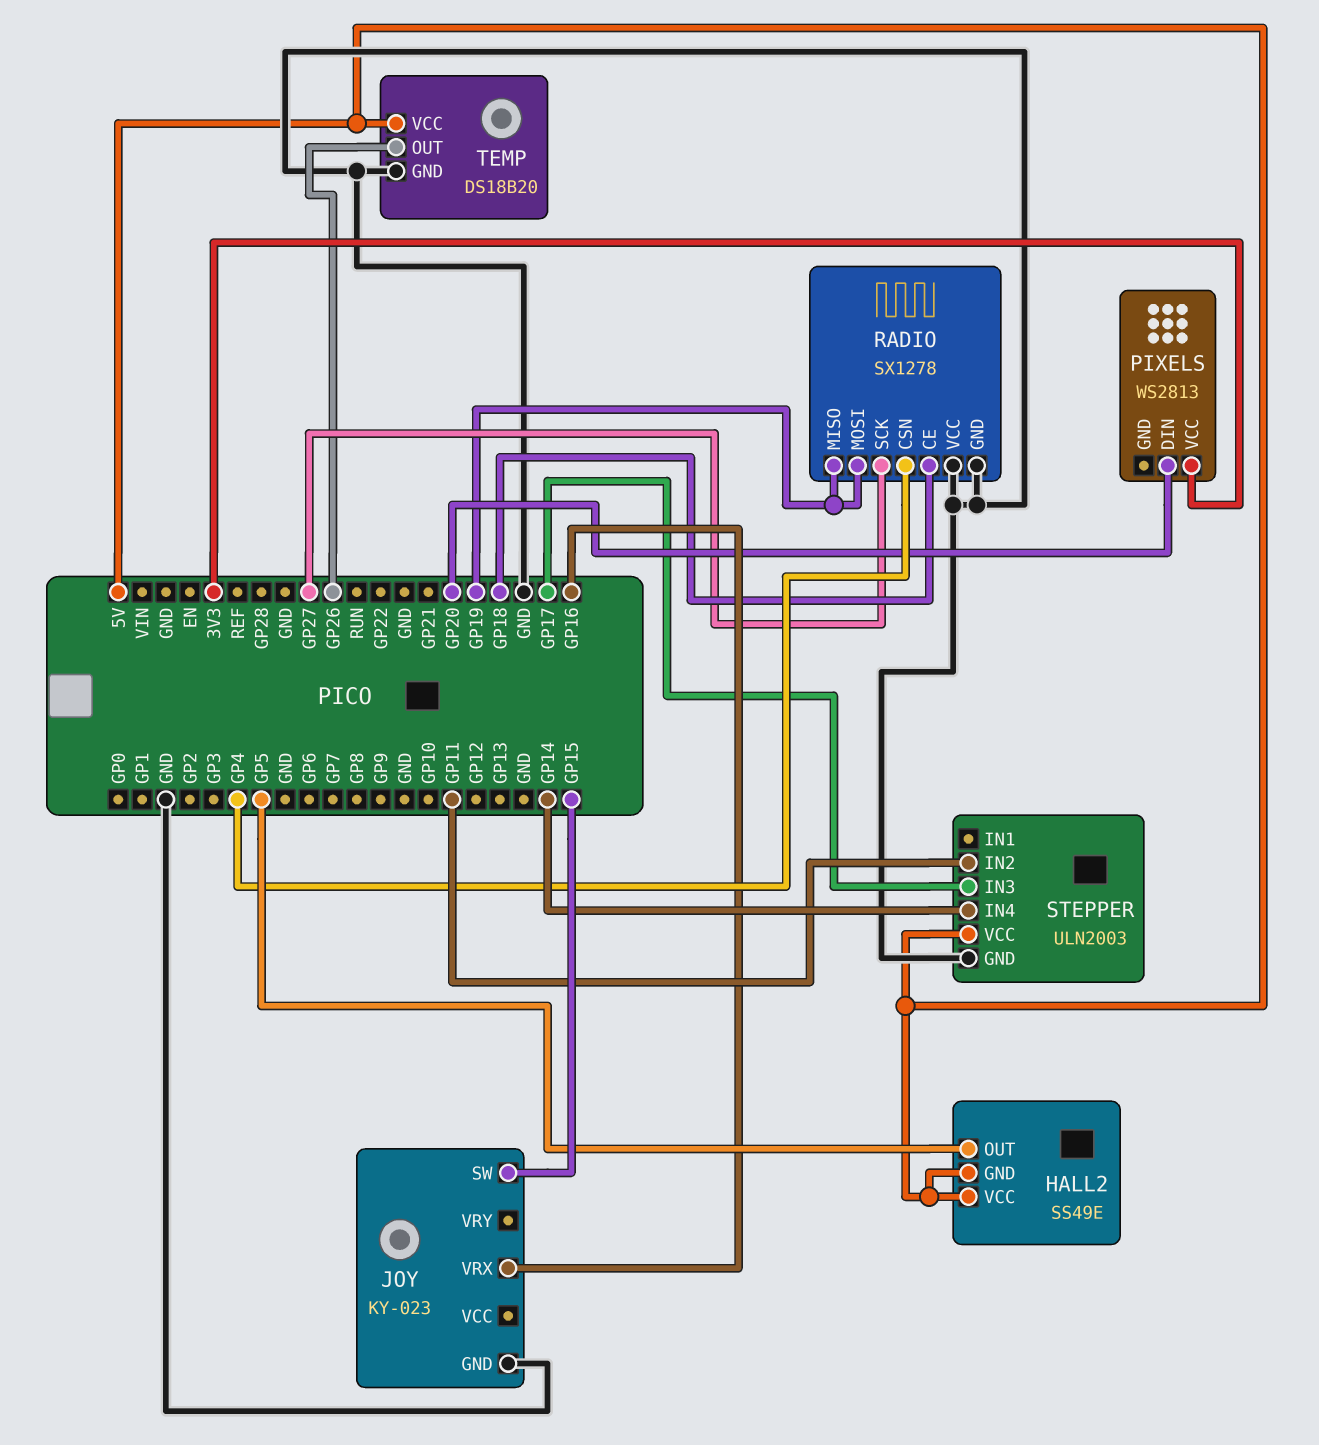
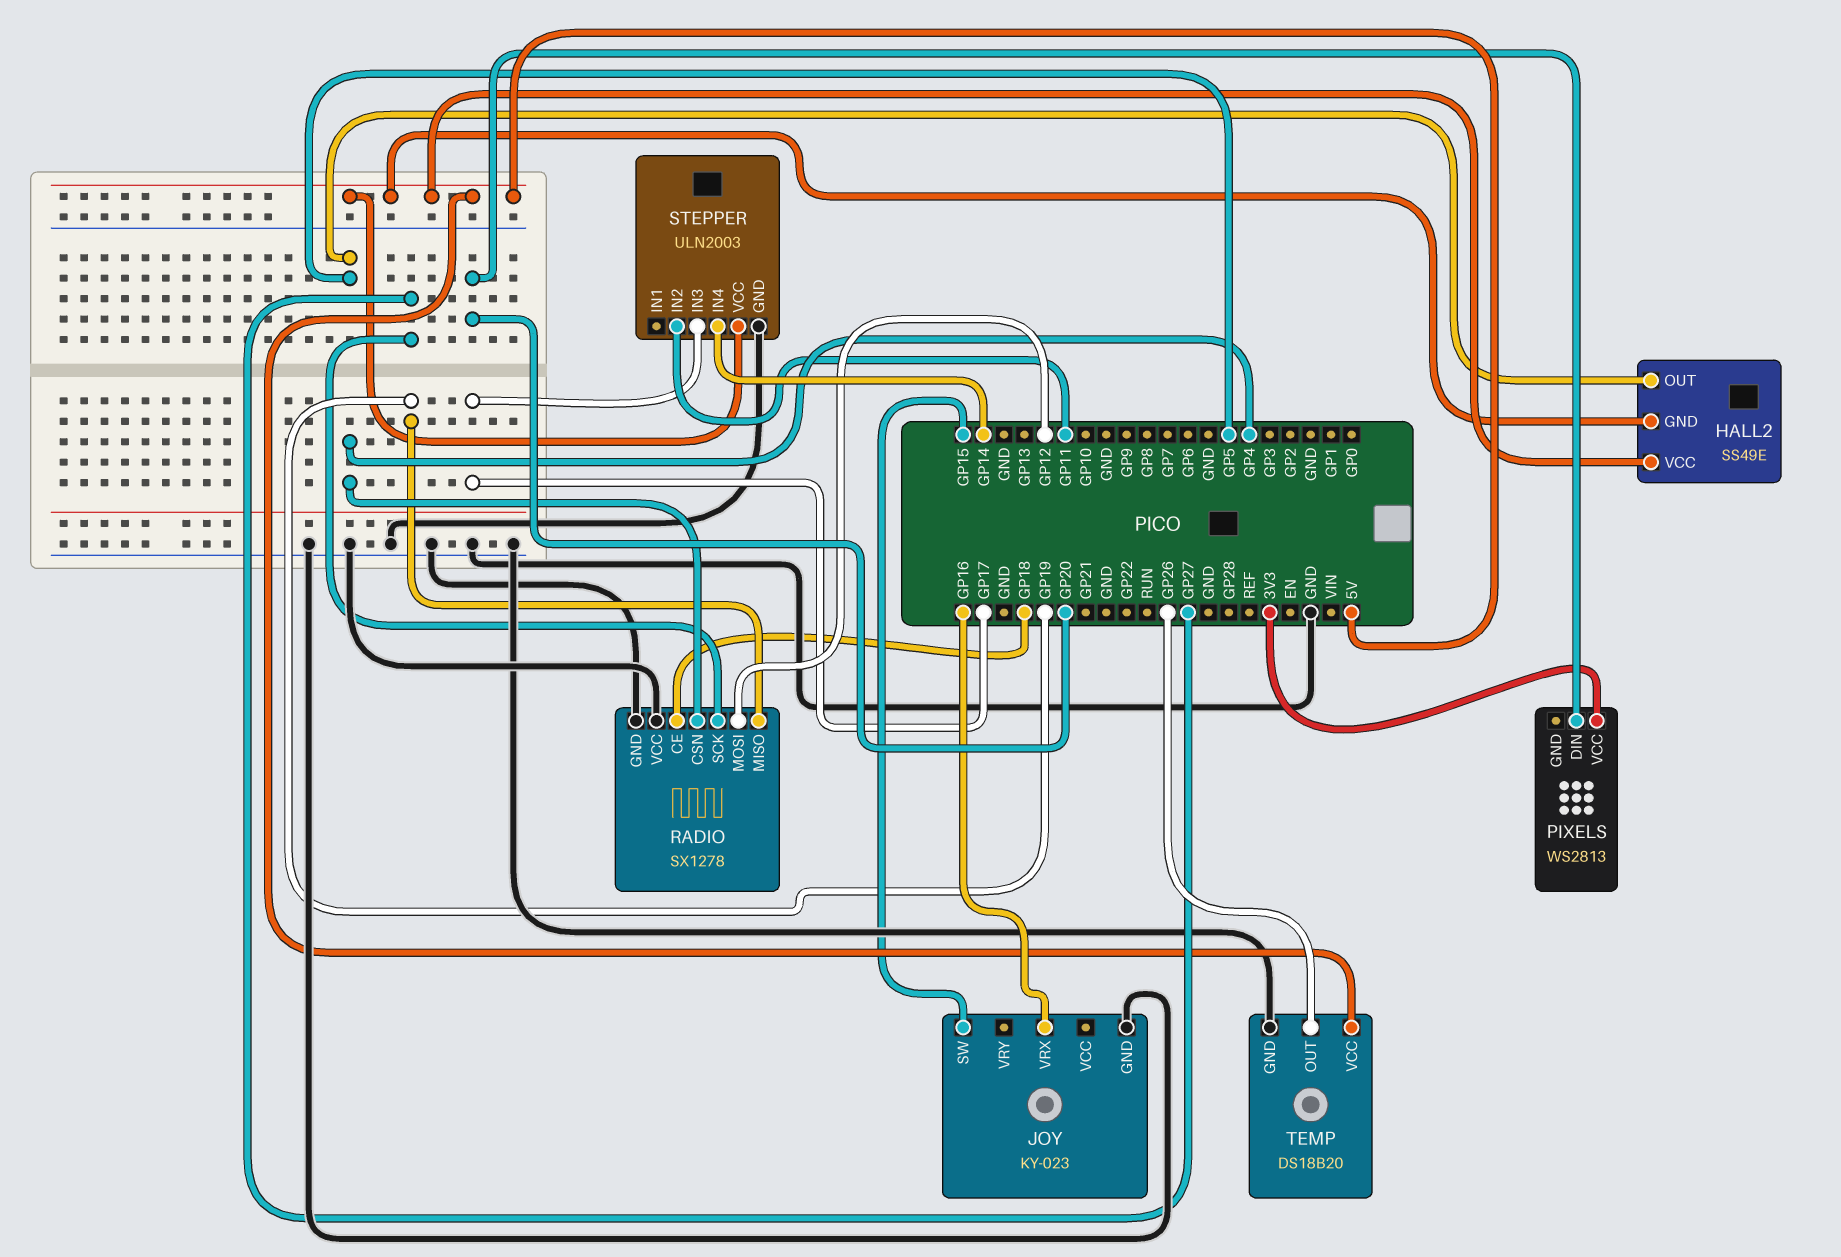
RADIO pin MOSI: GP19 -> GP12

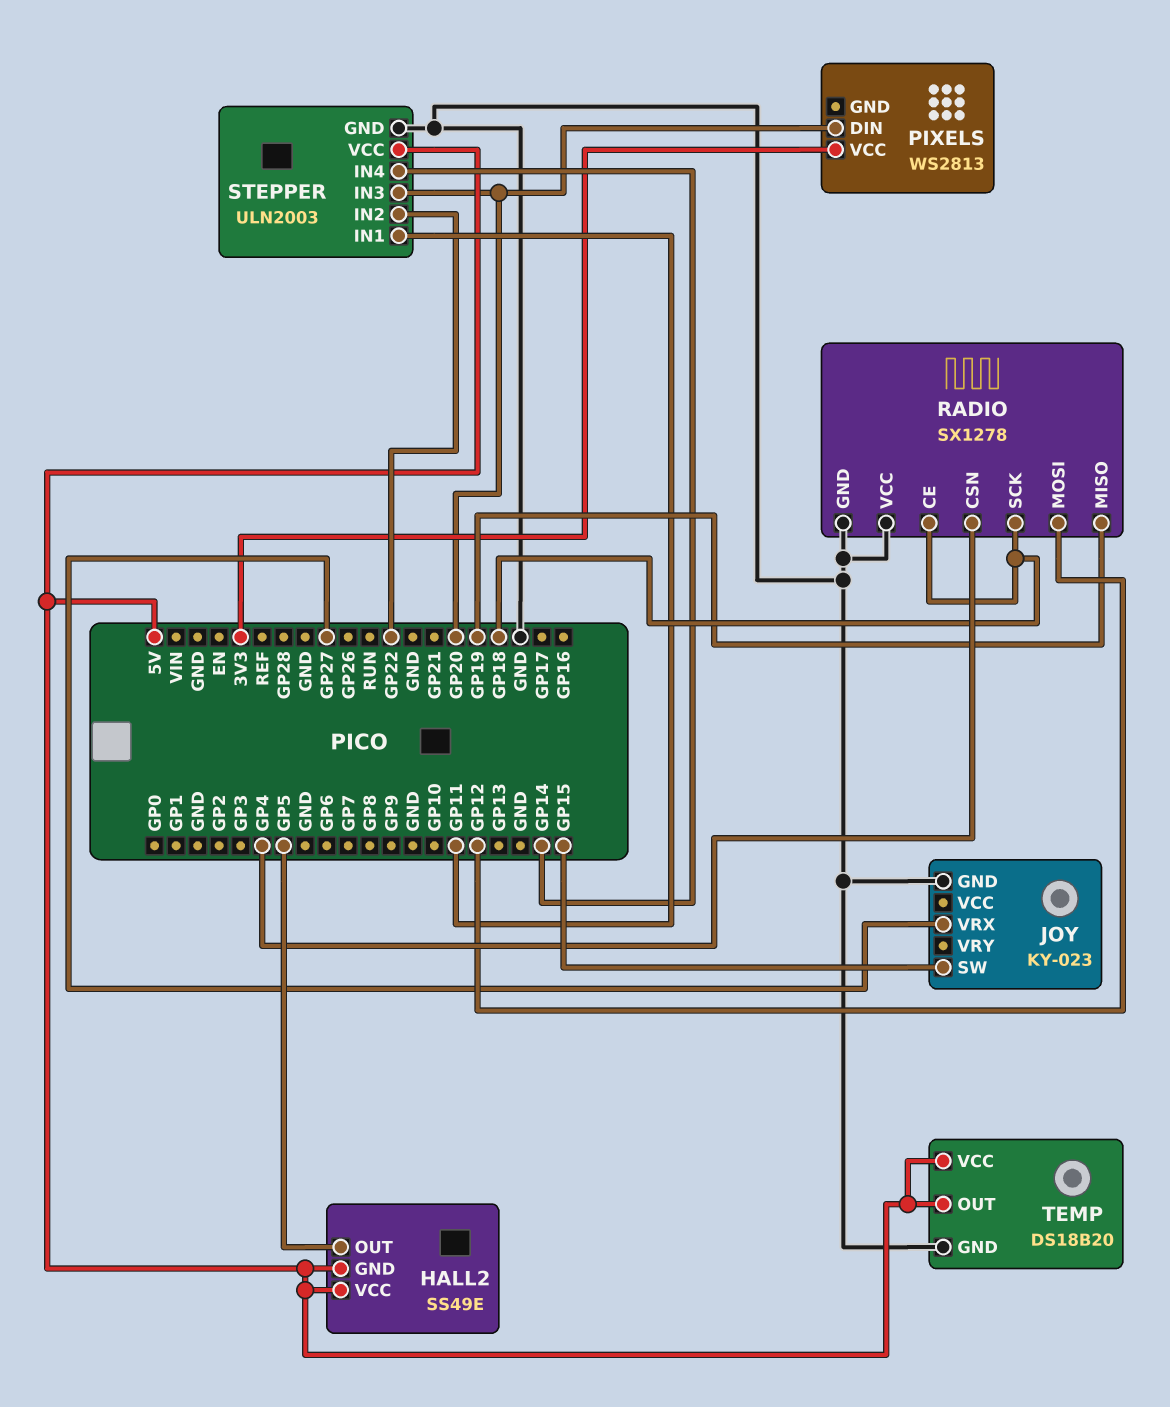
JOY pin VRX: GP16 -> GP27
RADIO pin SCK: GP27 -> GP18
STEPPER pin IN1: none -> GP11
STEPPER pin IN2: GP11 -> GP22
STEPPER pin IN3: GP17 -> GP20
TEMP pin OUT: GP26 -> 5V

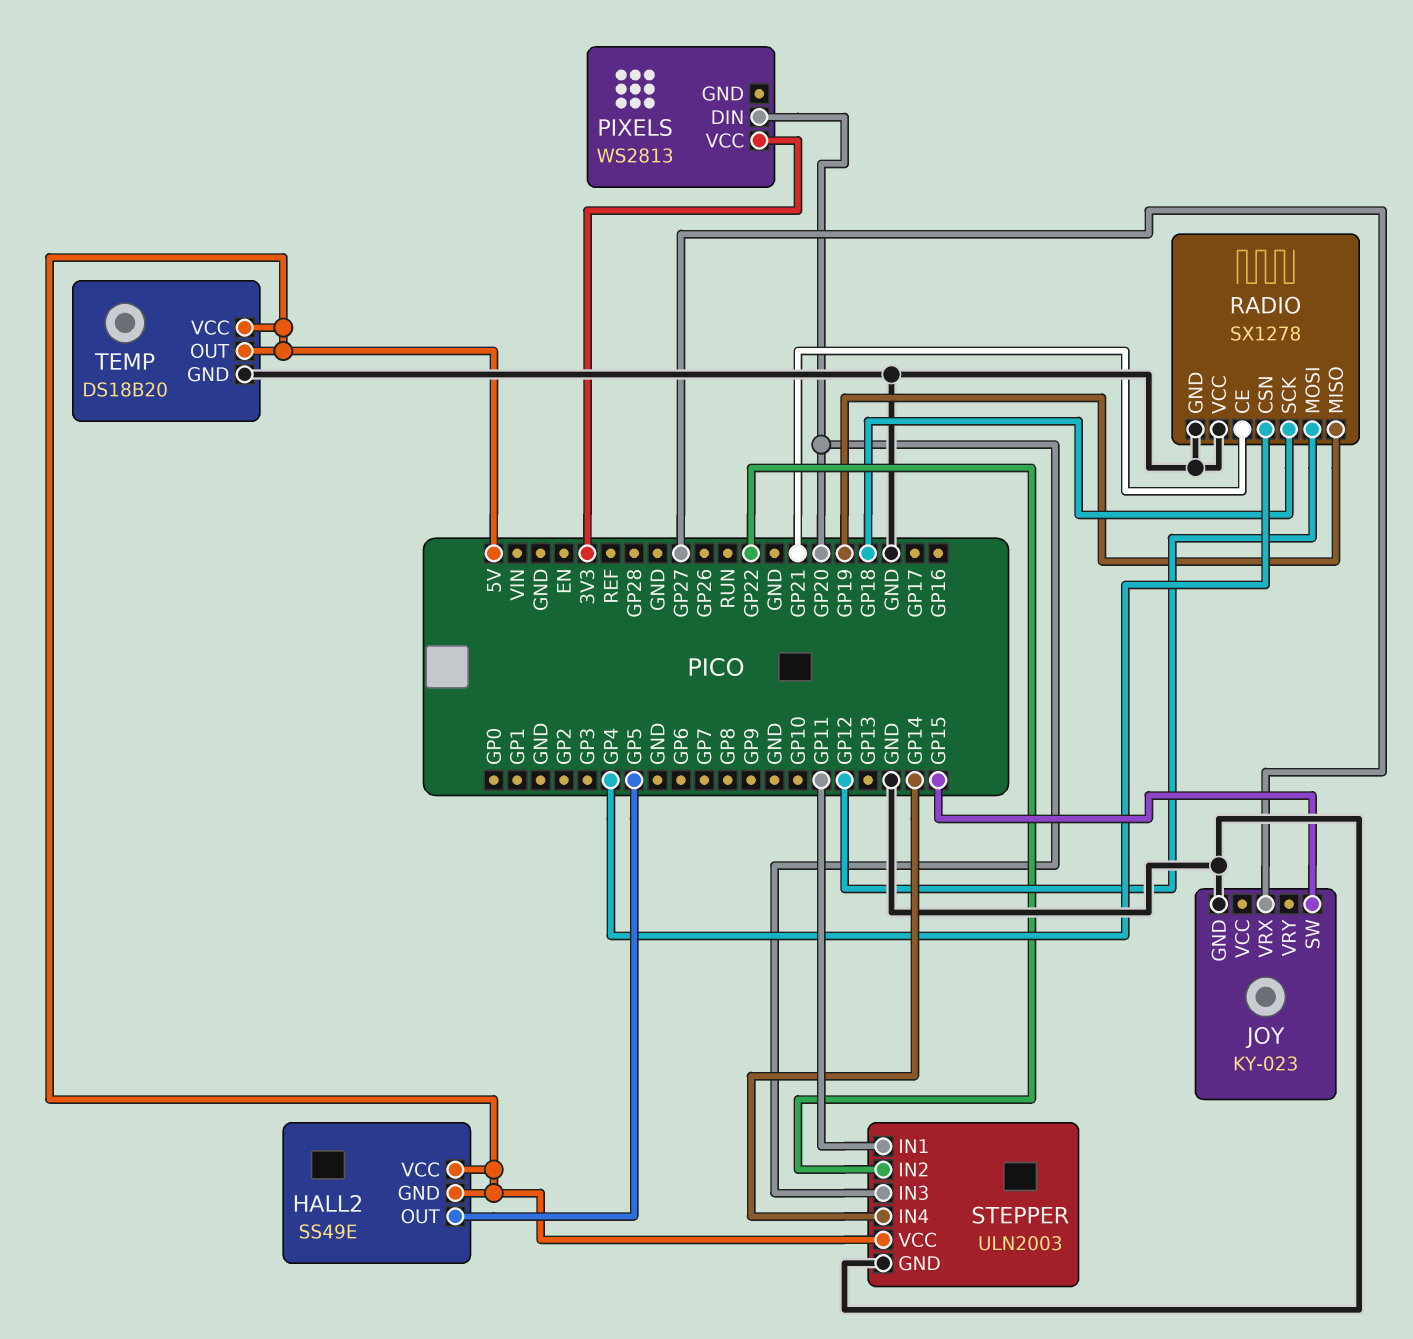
RADIO pin CE: GP18 -> GP21

